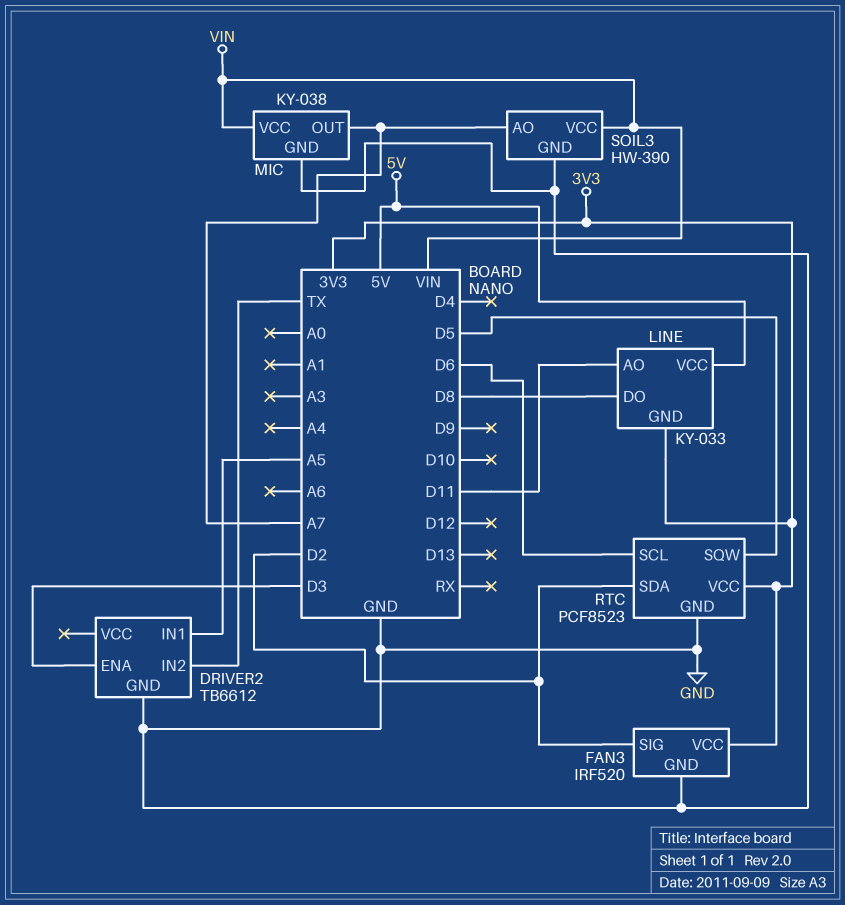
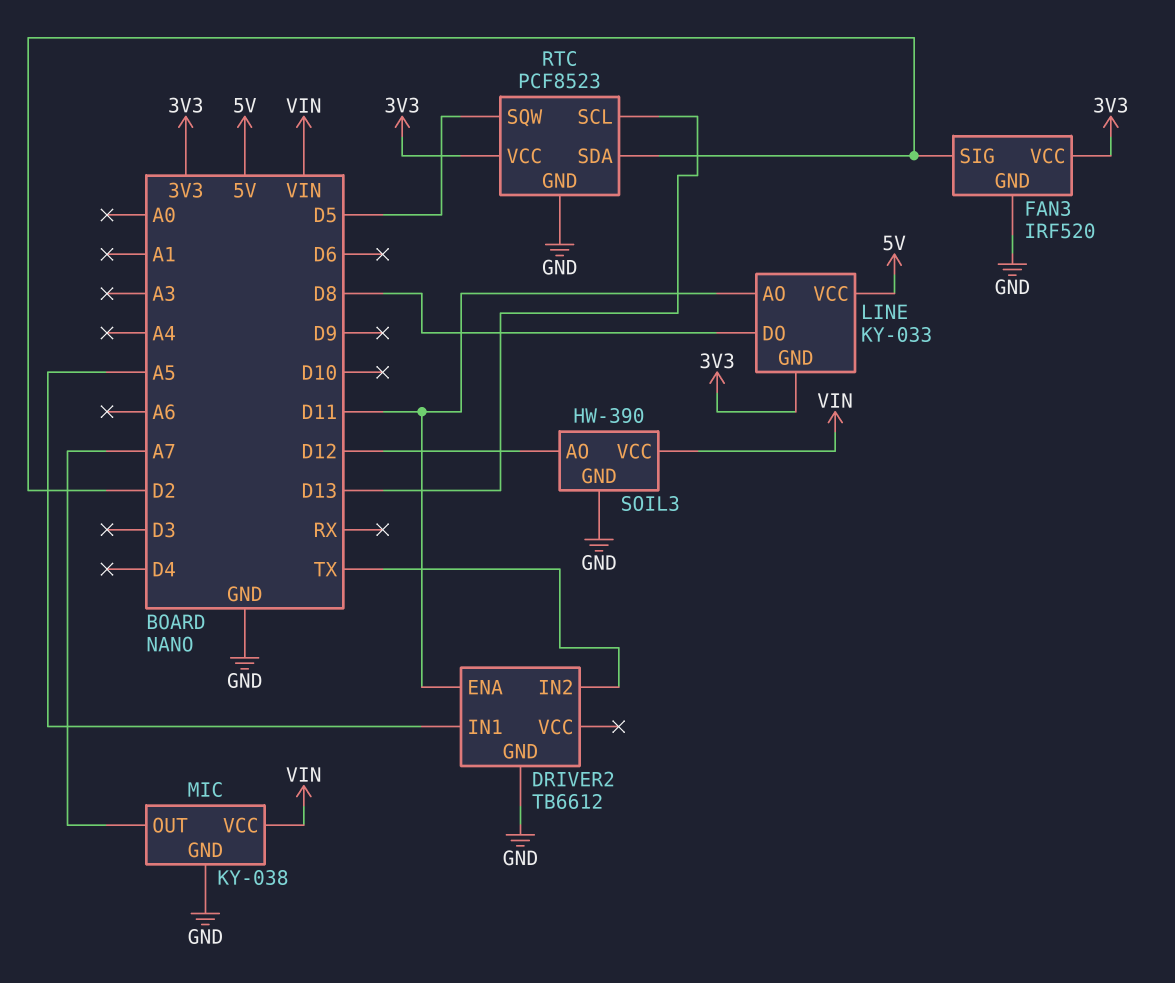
DRIVER2 pin ENA: D3 -> D11
RTC pin SCL: D6 -> D13
SOIL3 pin AO: A7 -> D12

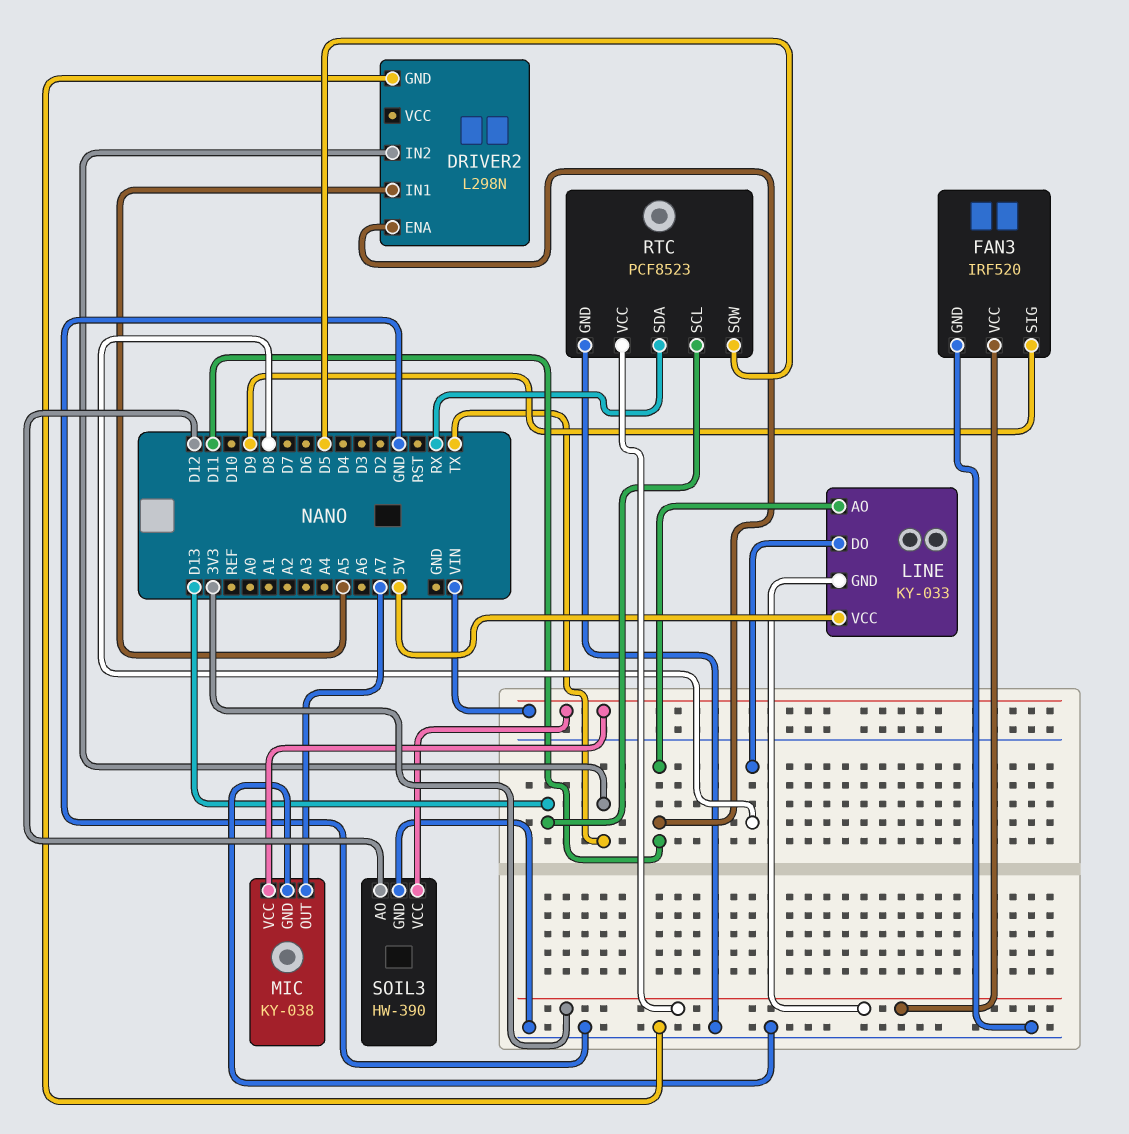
DRIVER2: TB6612 -> L298N
FAN3 pin SIG: D2 -> D9
RTC pin SDA: D2 -> RX

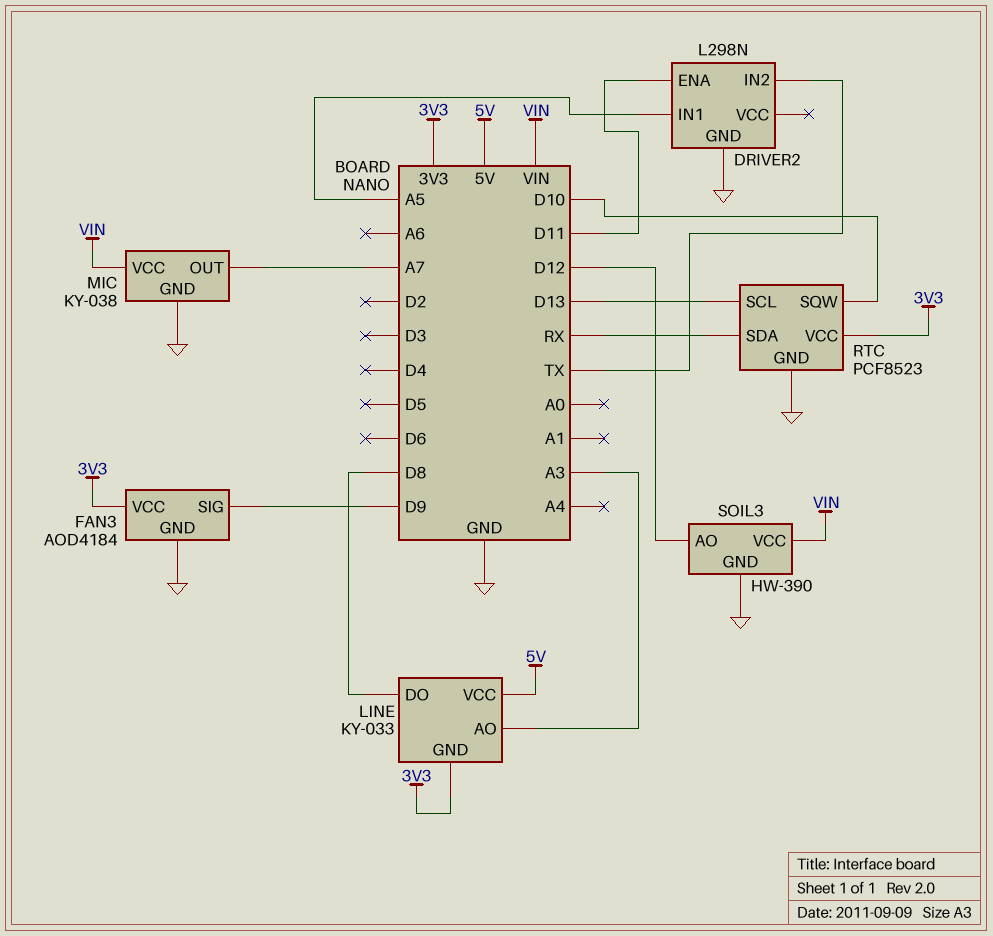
FAN3: IRF520 -> AOD4184
LINE pin AO: D11 -> A3
RTC pin SQW: D5 -> D10

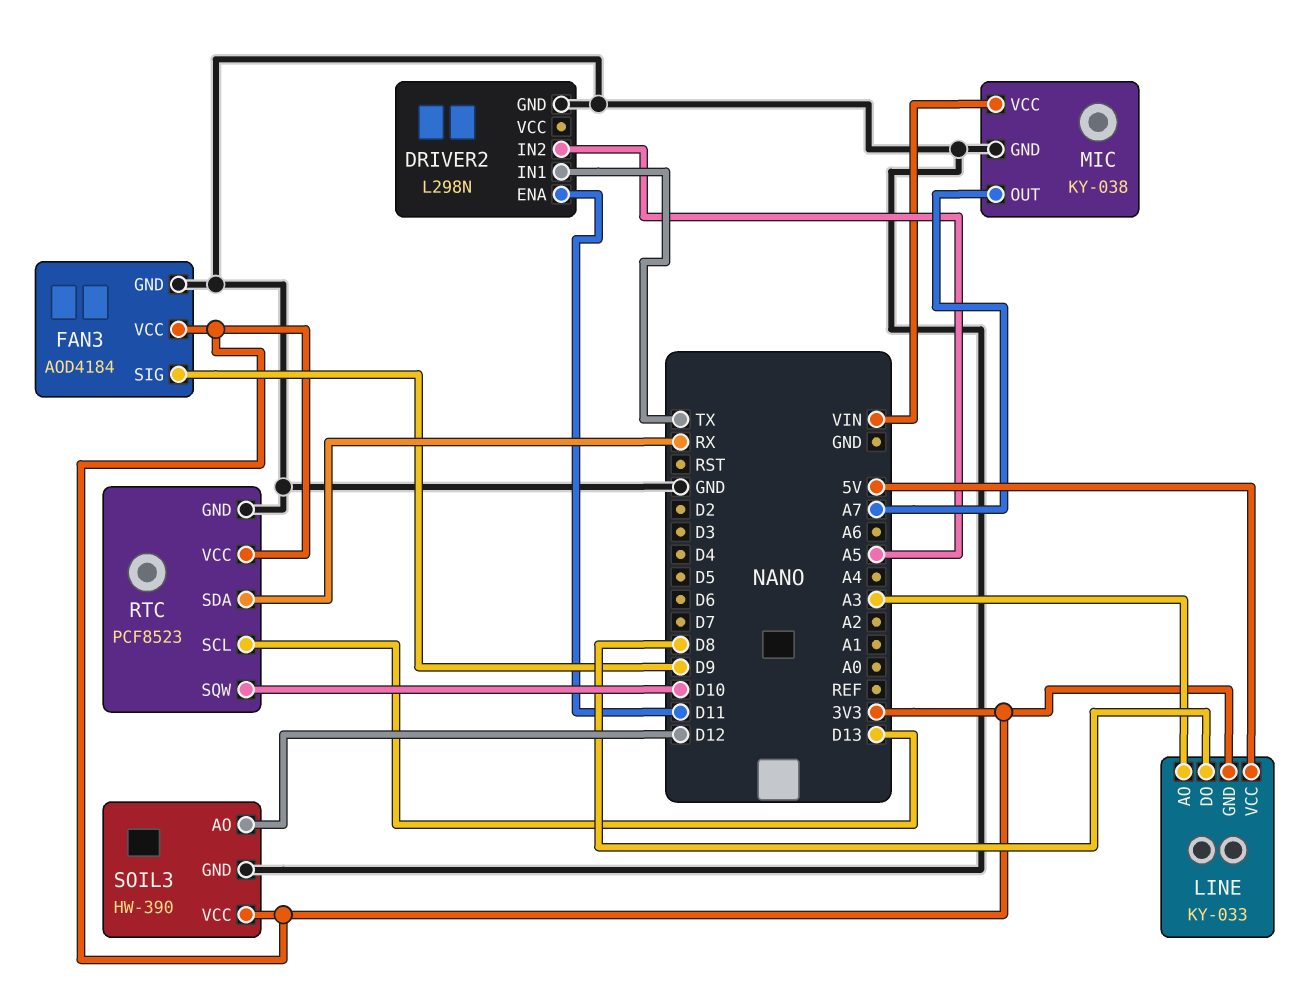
DRIVER2 pin IN1: A5 -> TX
DRIVER2 pin IN2: TX -> A5
SOIL3 pin VCC: VIN -> 3V3

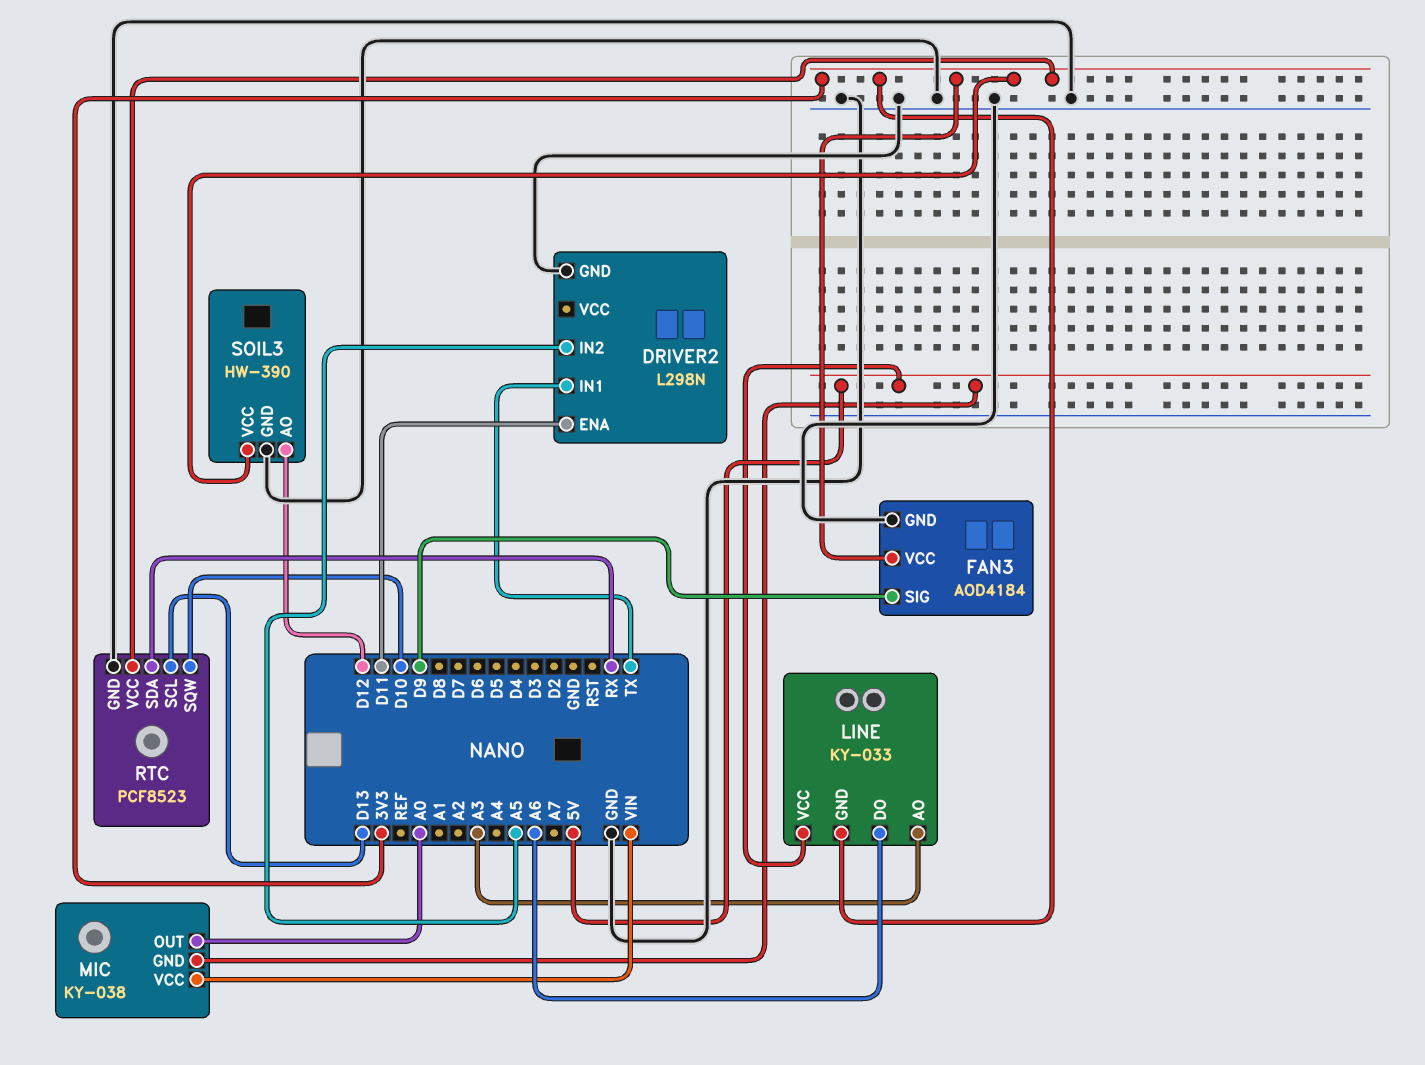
LINE pin DO: D8 -> A6
MIC pin GND: GND -> 5V
MIC pin OUT: A7 -> A0

